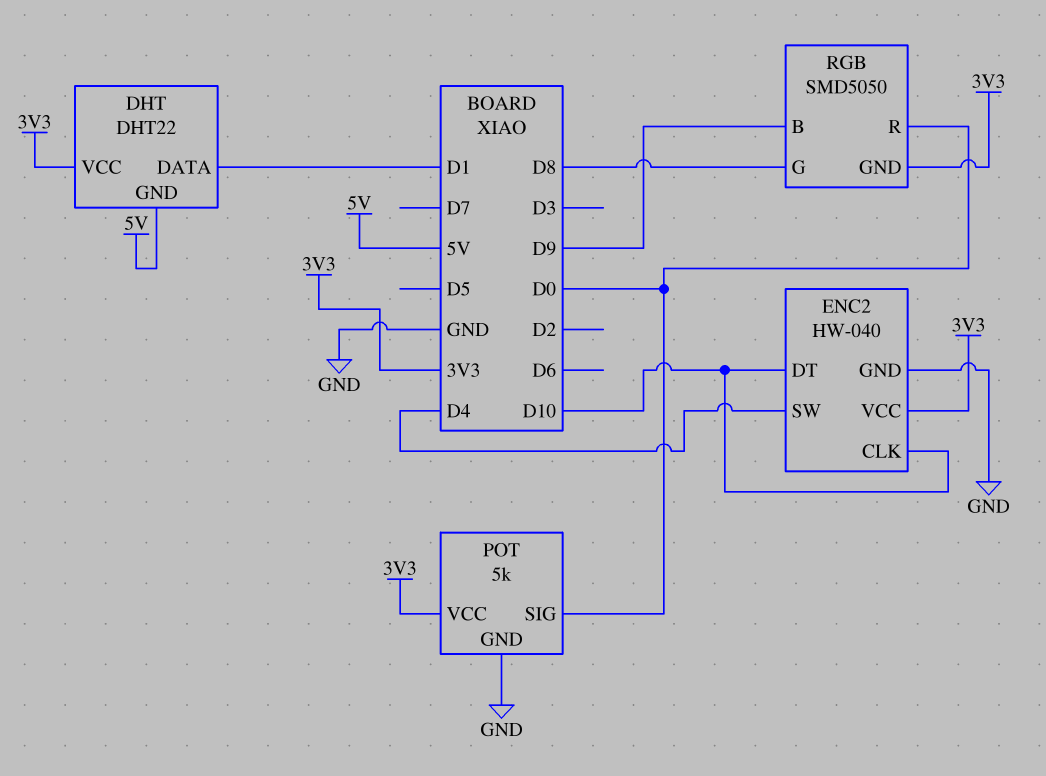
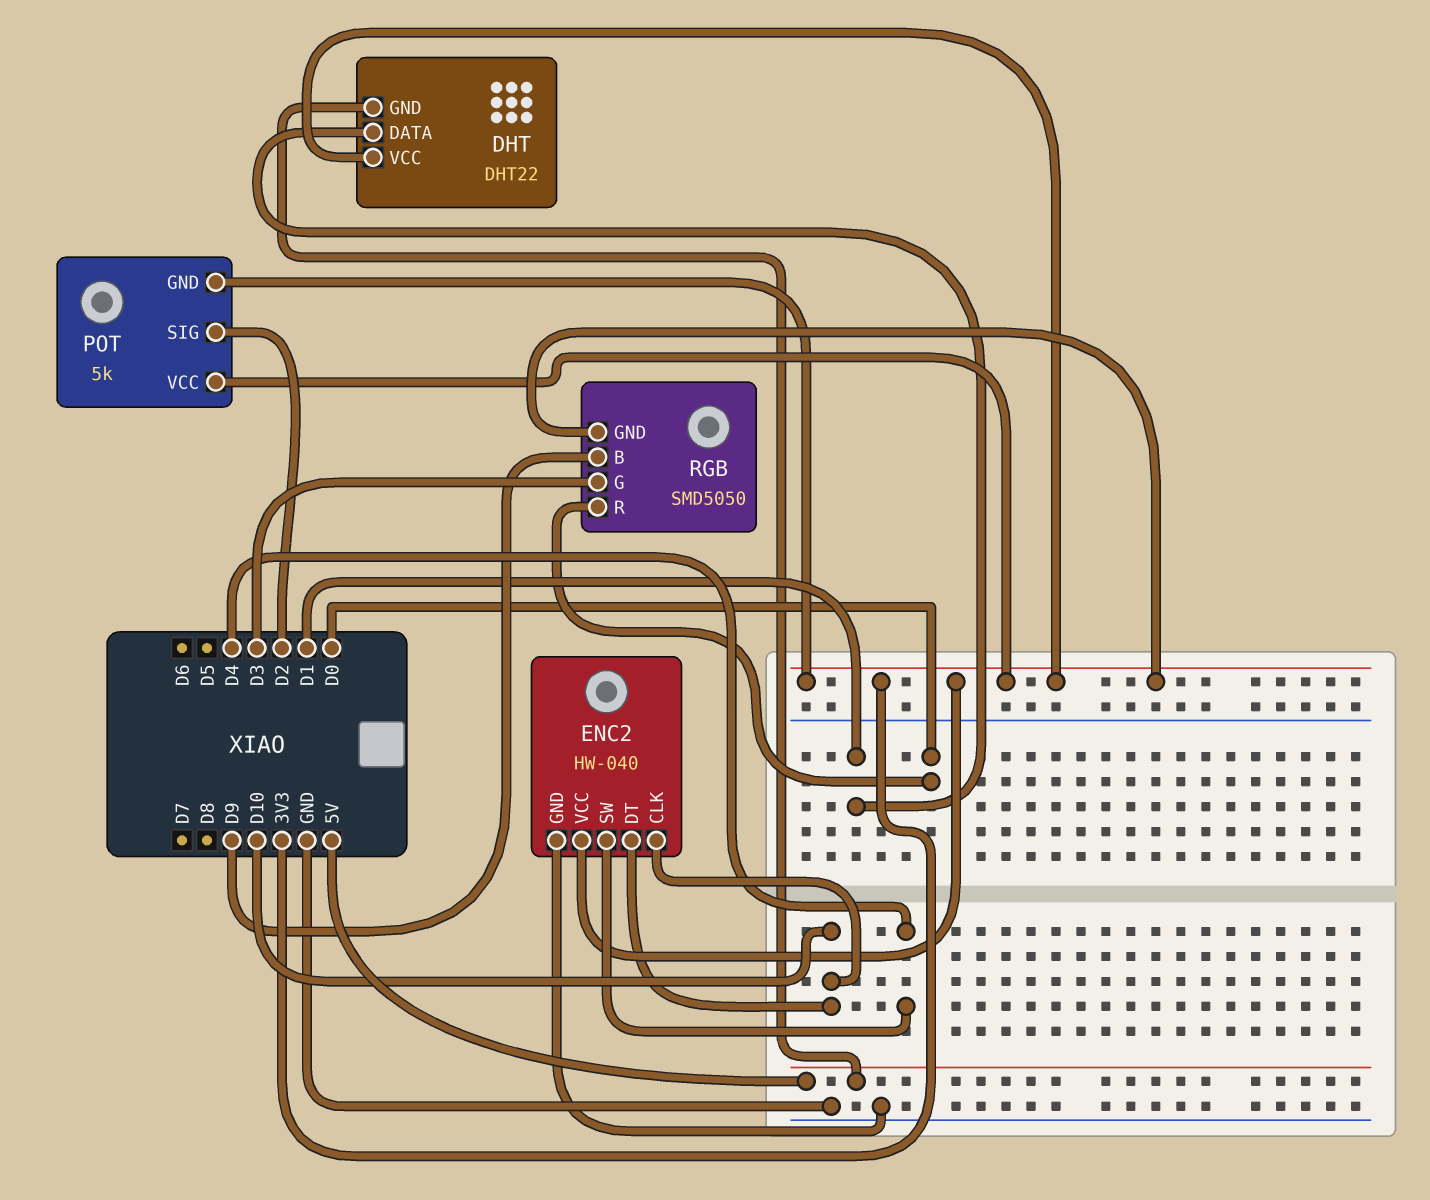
POT pin GND: GND -> 3V3
POT pin SIG: D0 -> D2
RGB pin G: D8 -> D3

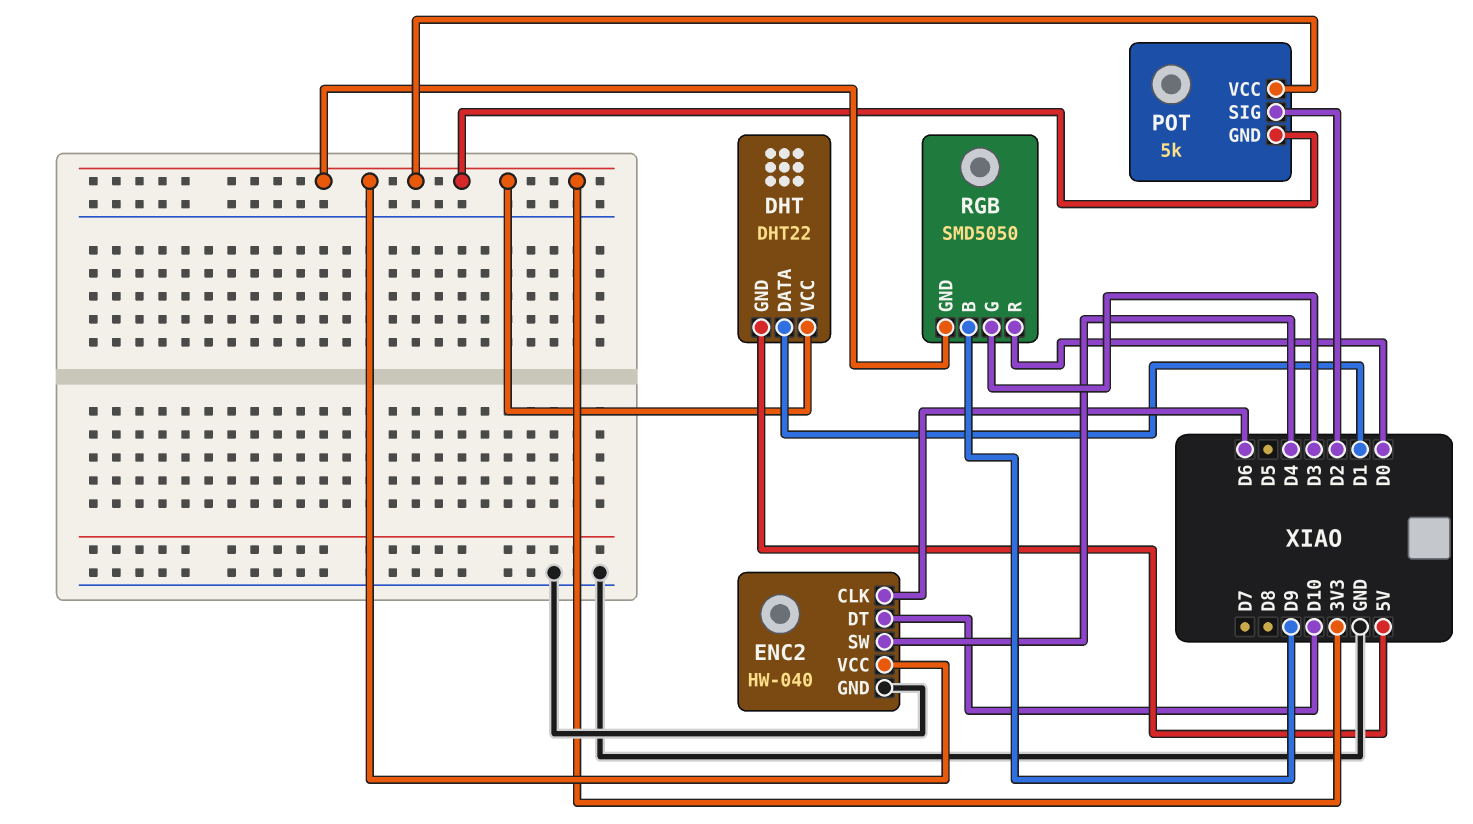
ENC2 pin CLK: D10 -> D6

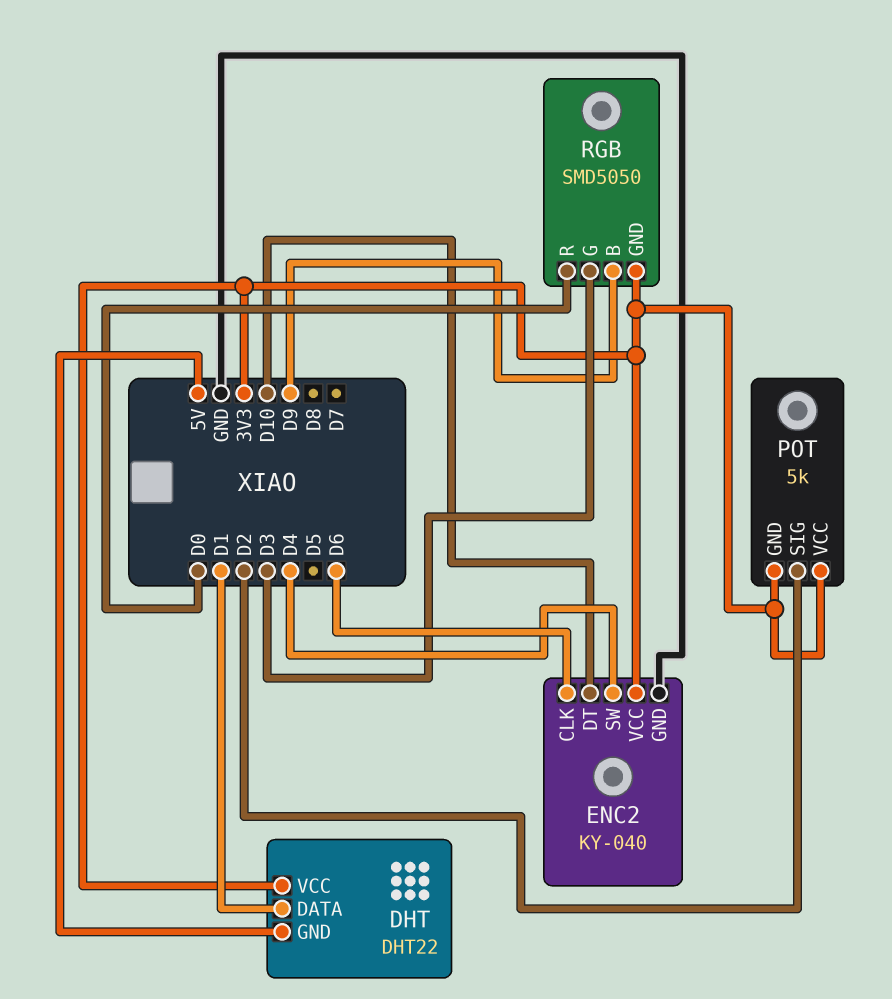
ENC2: HW-040 -> KY-040

